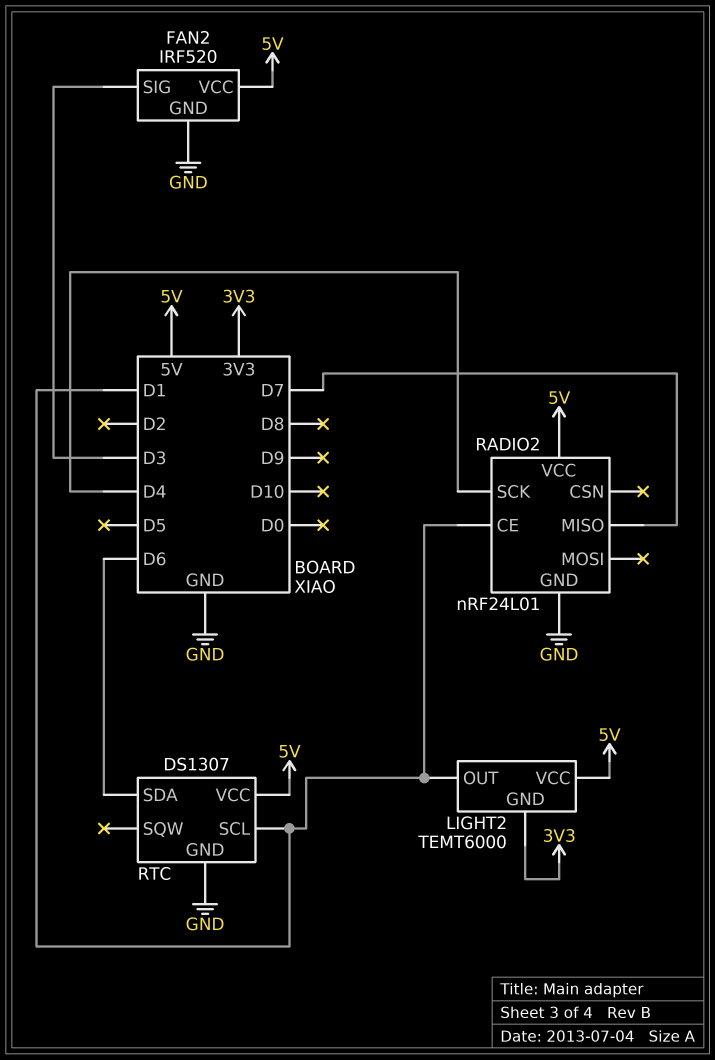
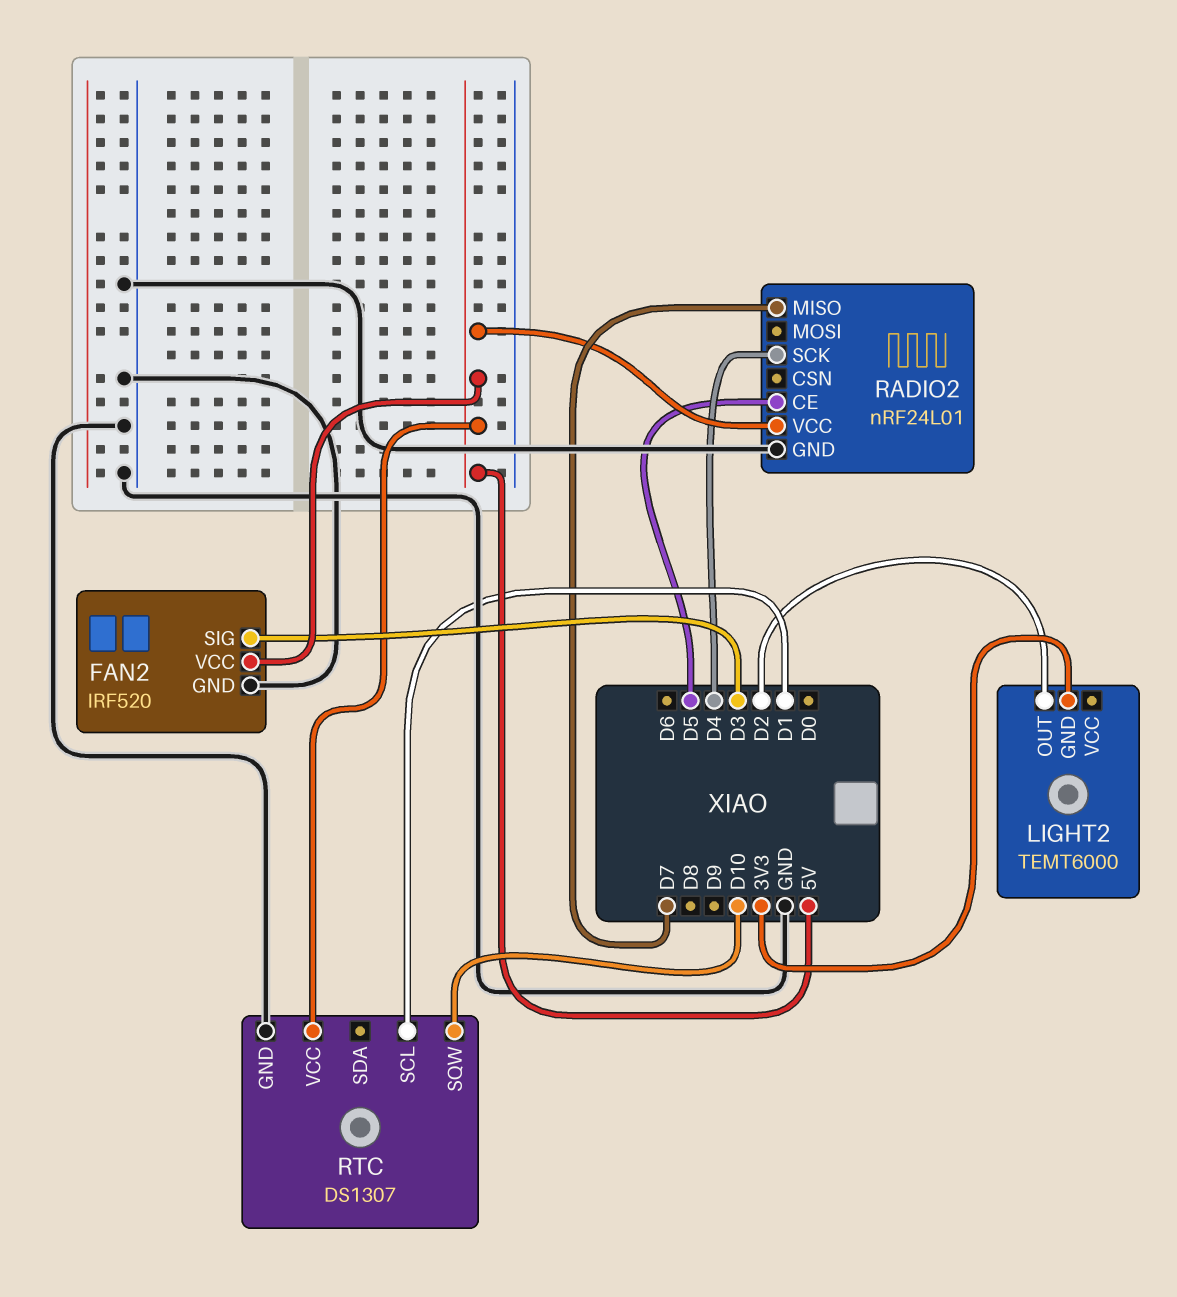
LIGHT2 pin OUT: D1 -> D2
LIGHT2 pin VCC: 5V -> none
RADIO2 pin CE: D1 -> D5
RTC pin SDA: D6 -> none
RTC pin SQW: none -> D10

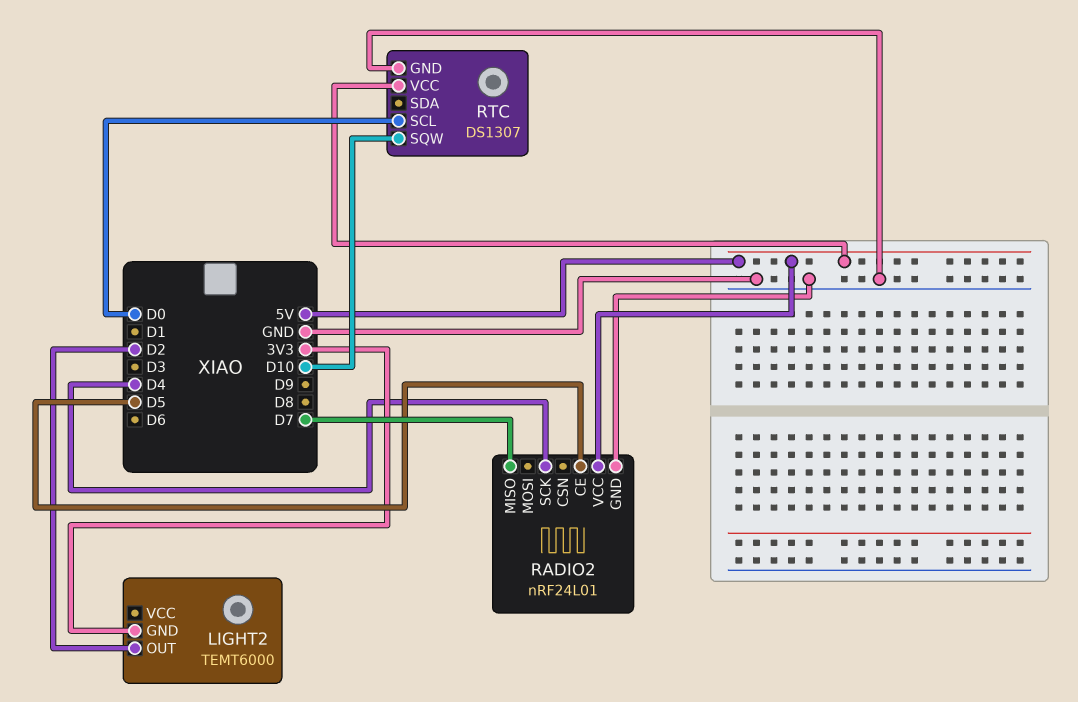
FAN2: IRF520 -> none
FAN2 pin GND: GND -> none
FAN2 pin SIG: D3 -> none
FAN2 pin VCC: 5V -> none
RTC pin SCL: D1 -> D0

